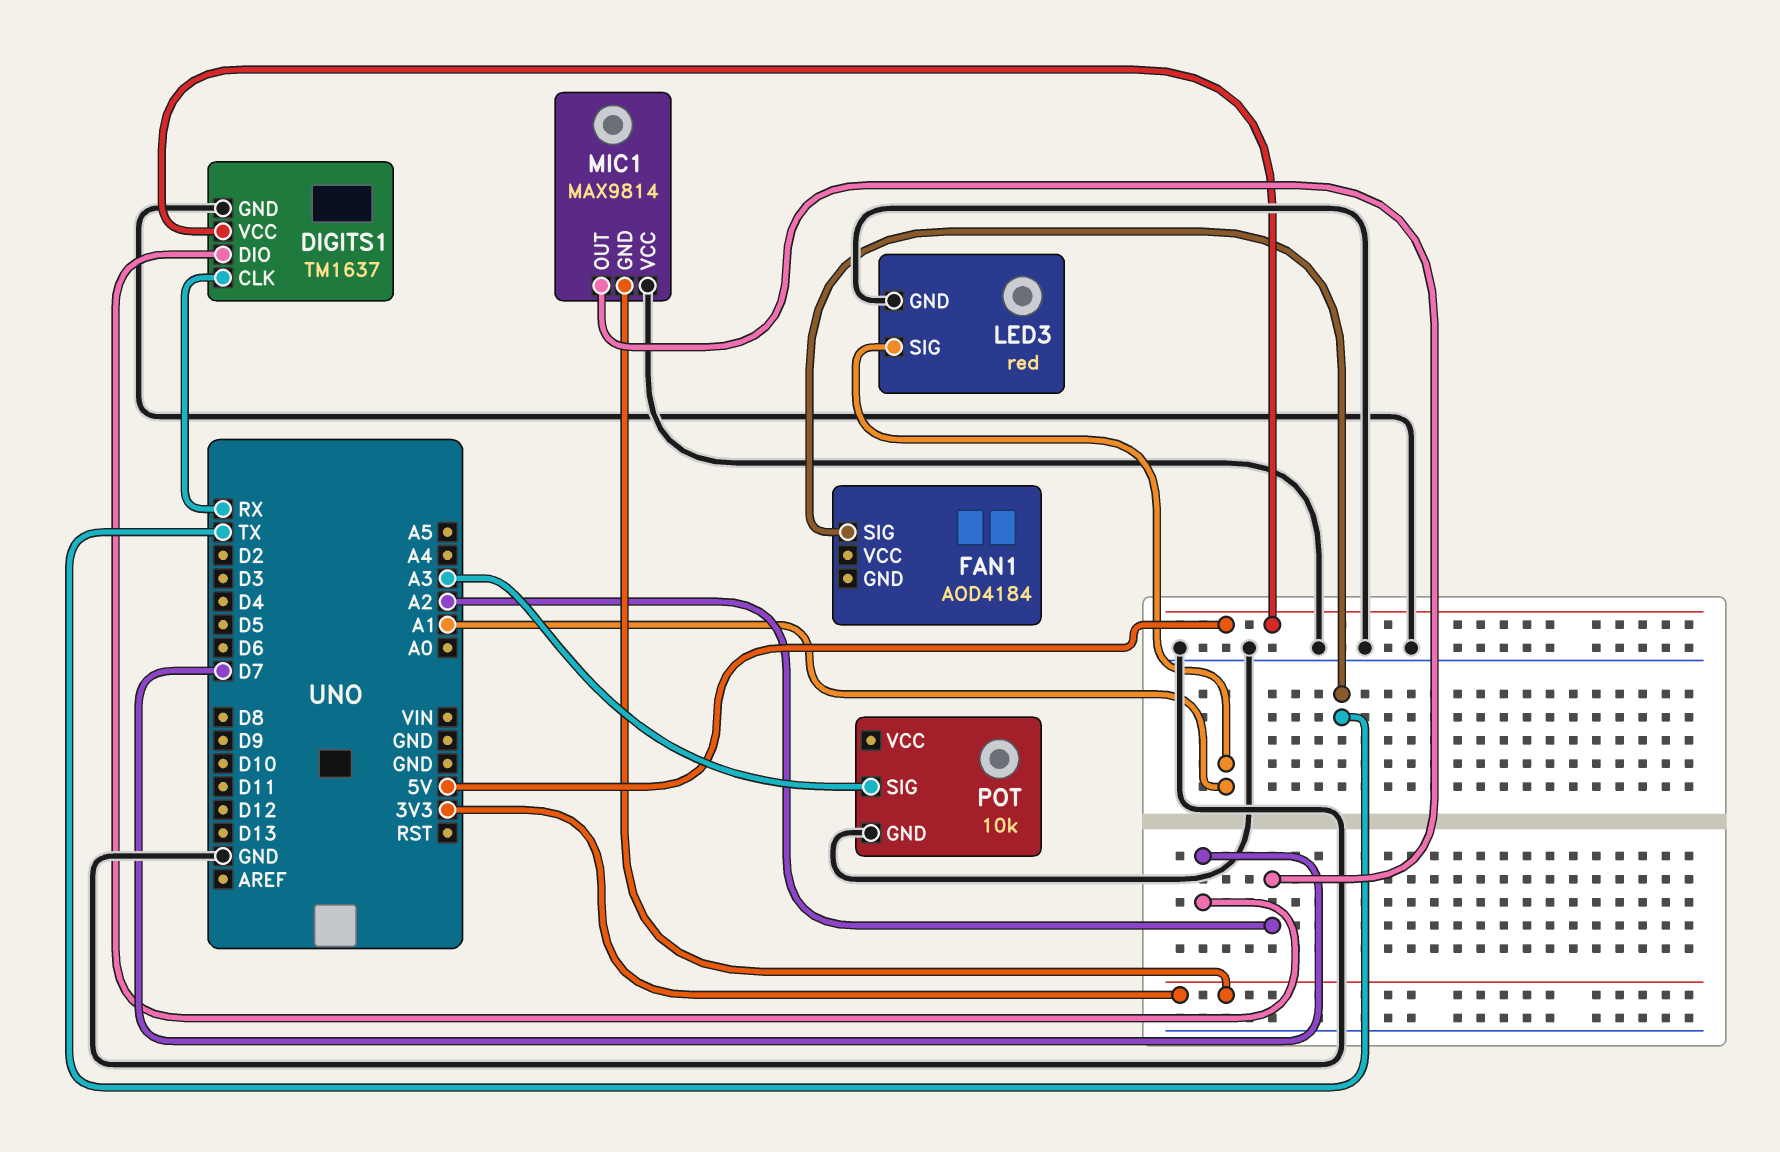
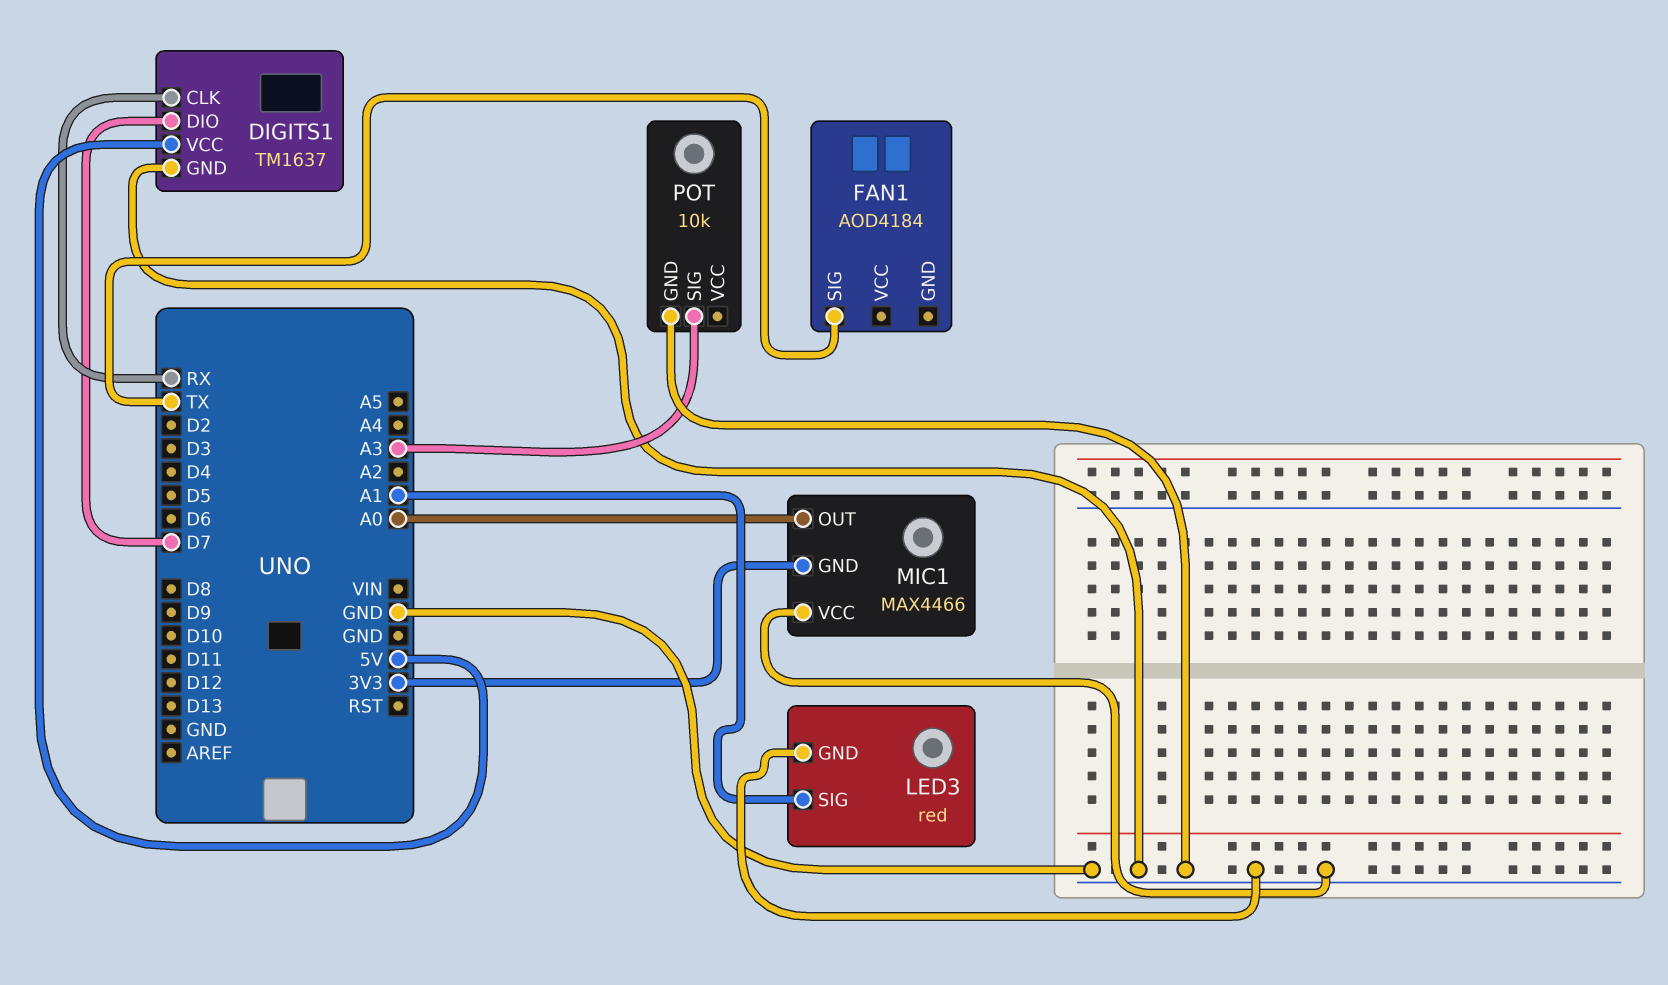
MIC1: MAX9814 -> MAX4466
MIC1 pin OUT: A2 -> A0

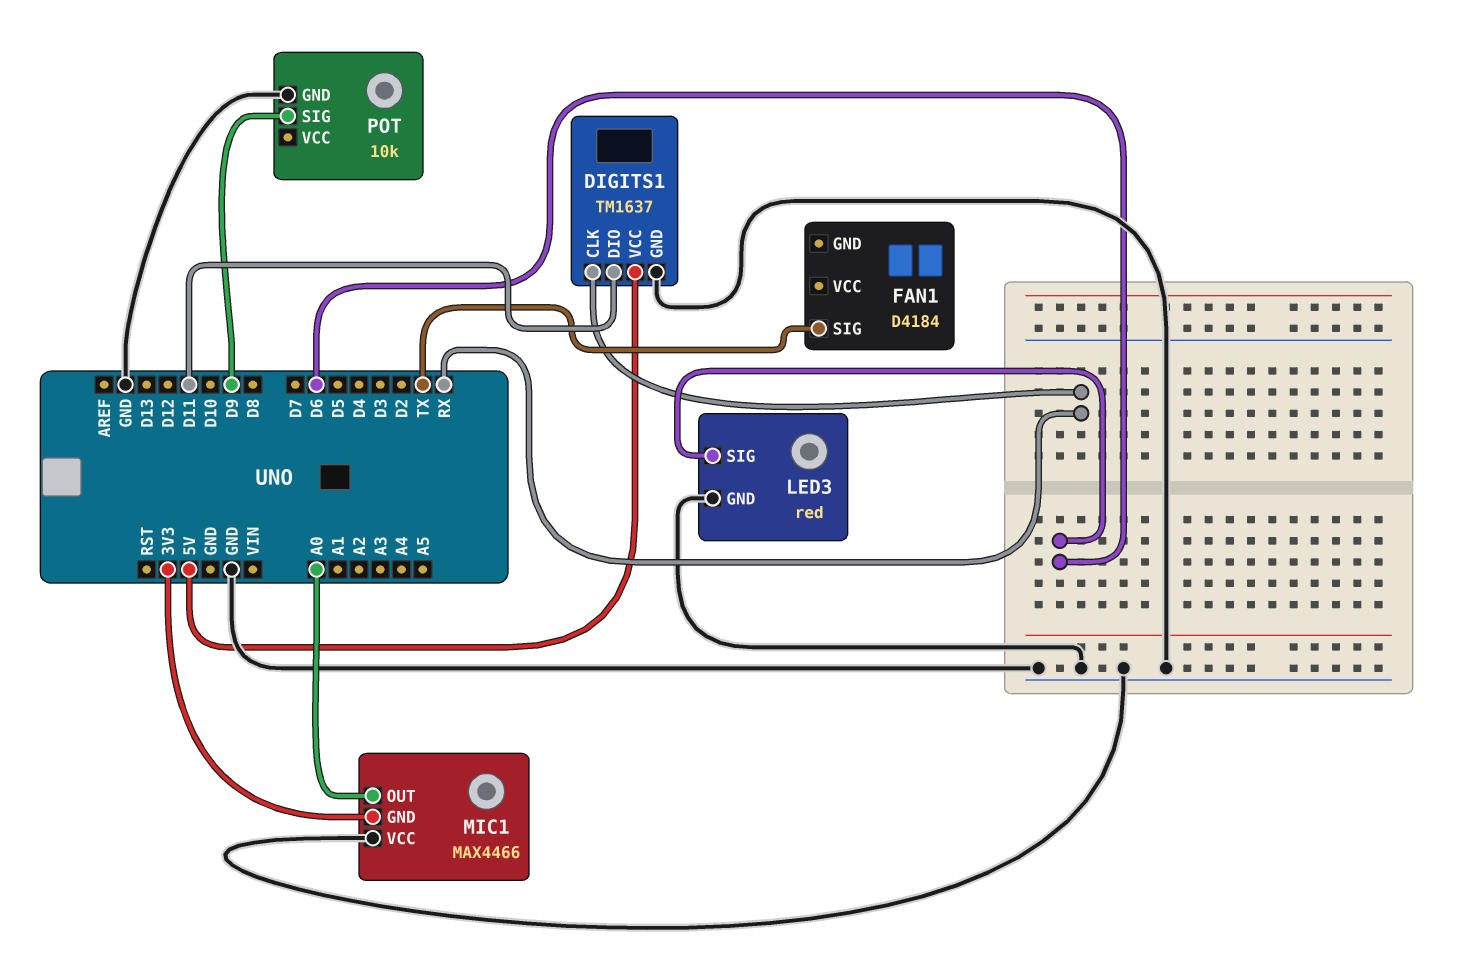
DIGITS1 pin DIO: D7 -> D11
FAN1: AOD4184 -> D4184
LED3 pin SIG: A1 -> D6
POT pin SIG: A3 -> D9

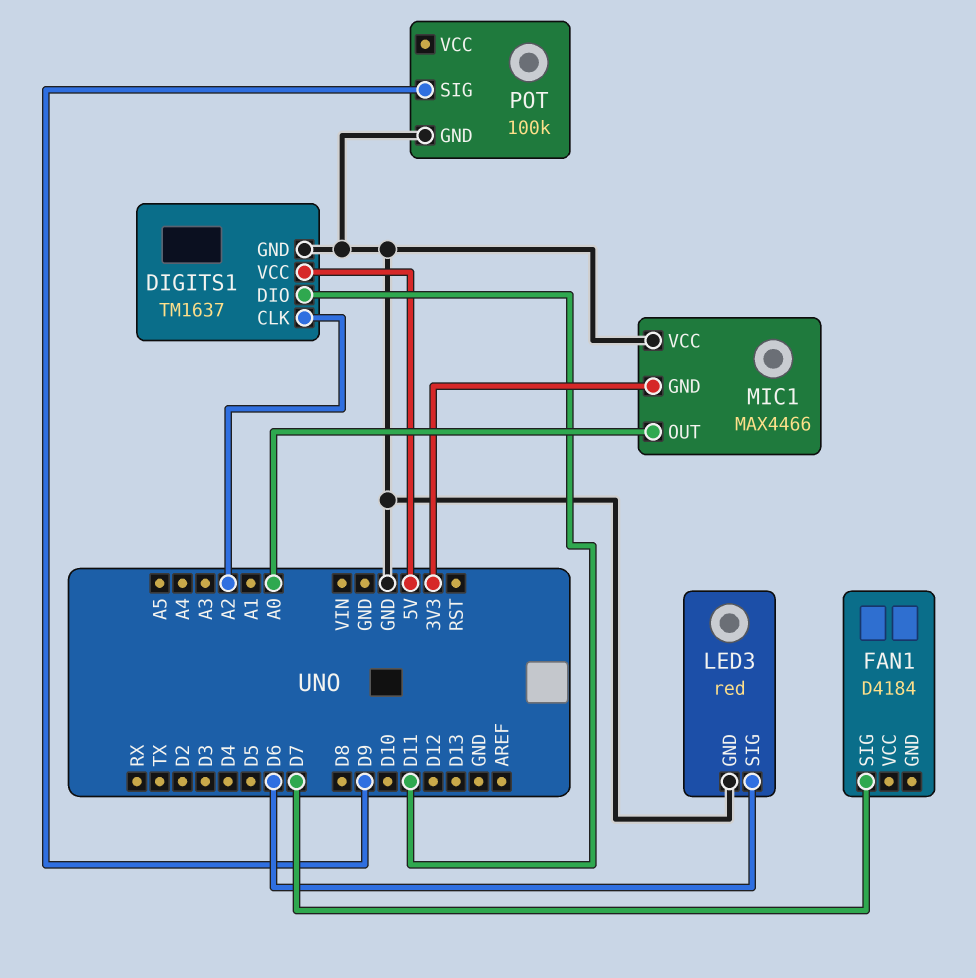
DIGITS1 pin CLK: RX -> A2
FAN1 pin SIG: TX -> D7
POT: 10k -> 100k

